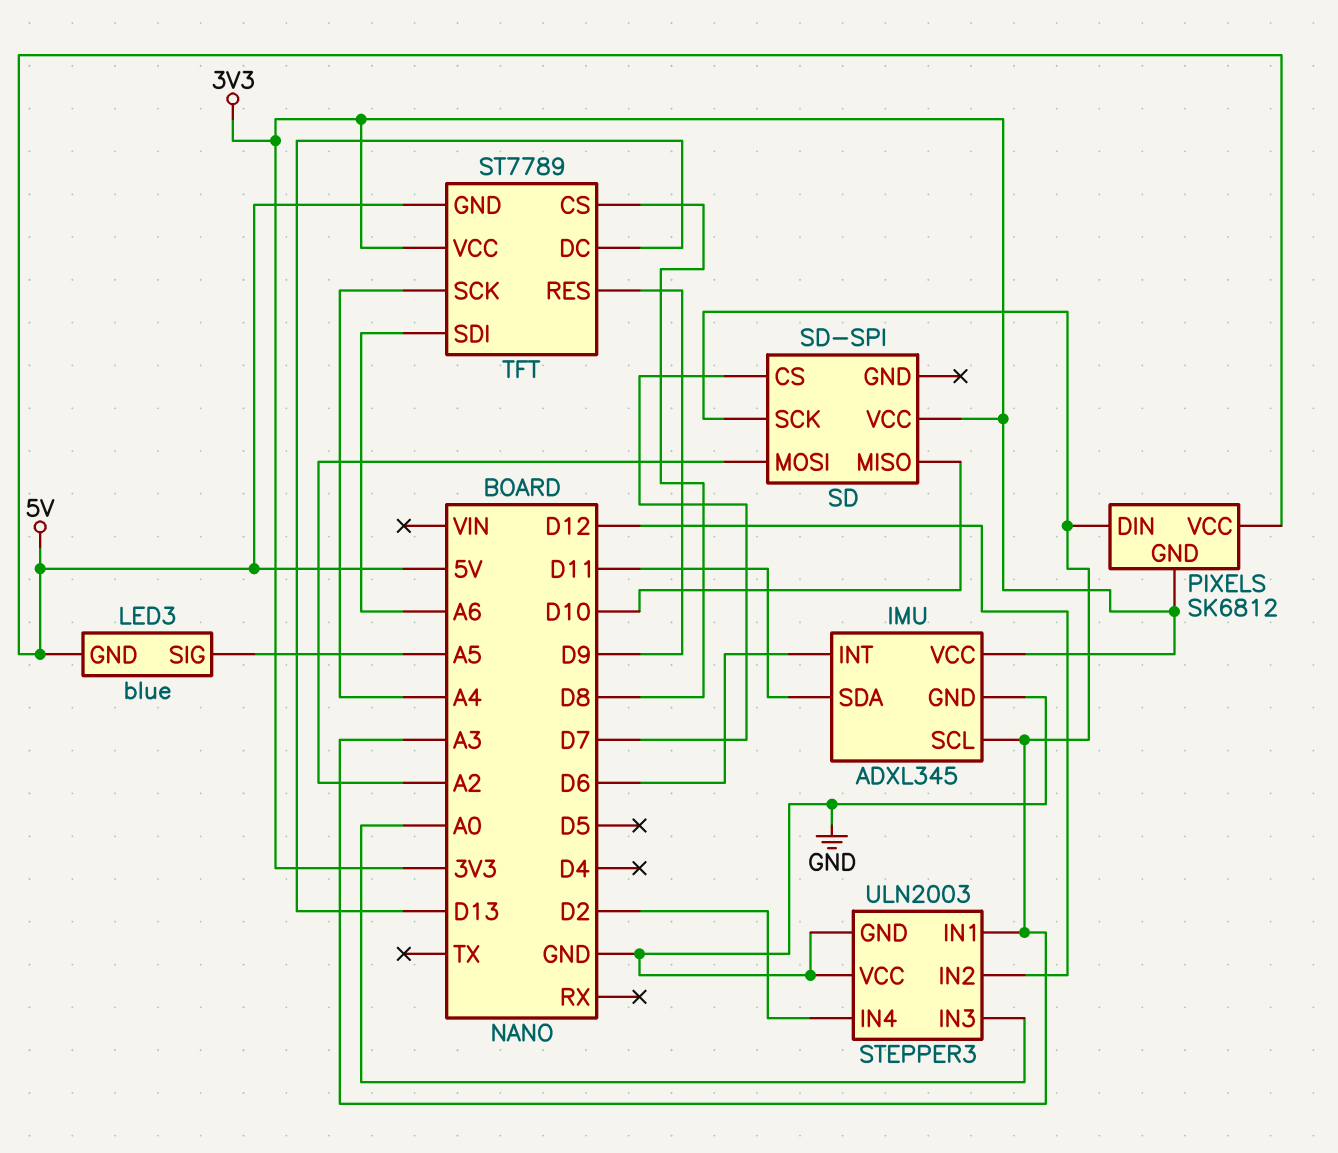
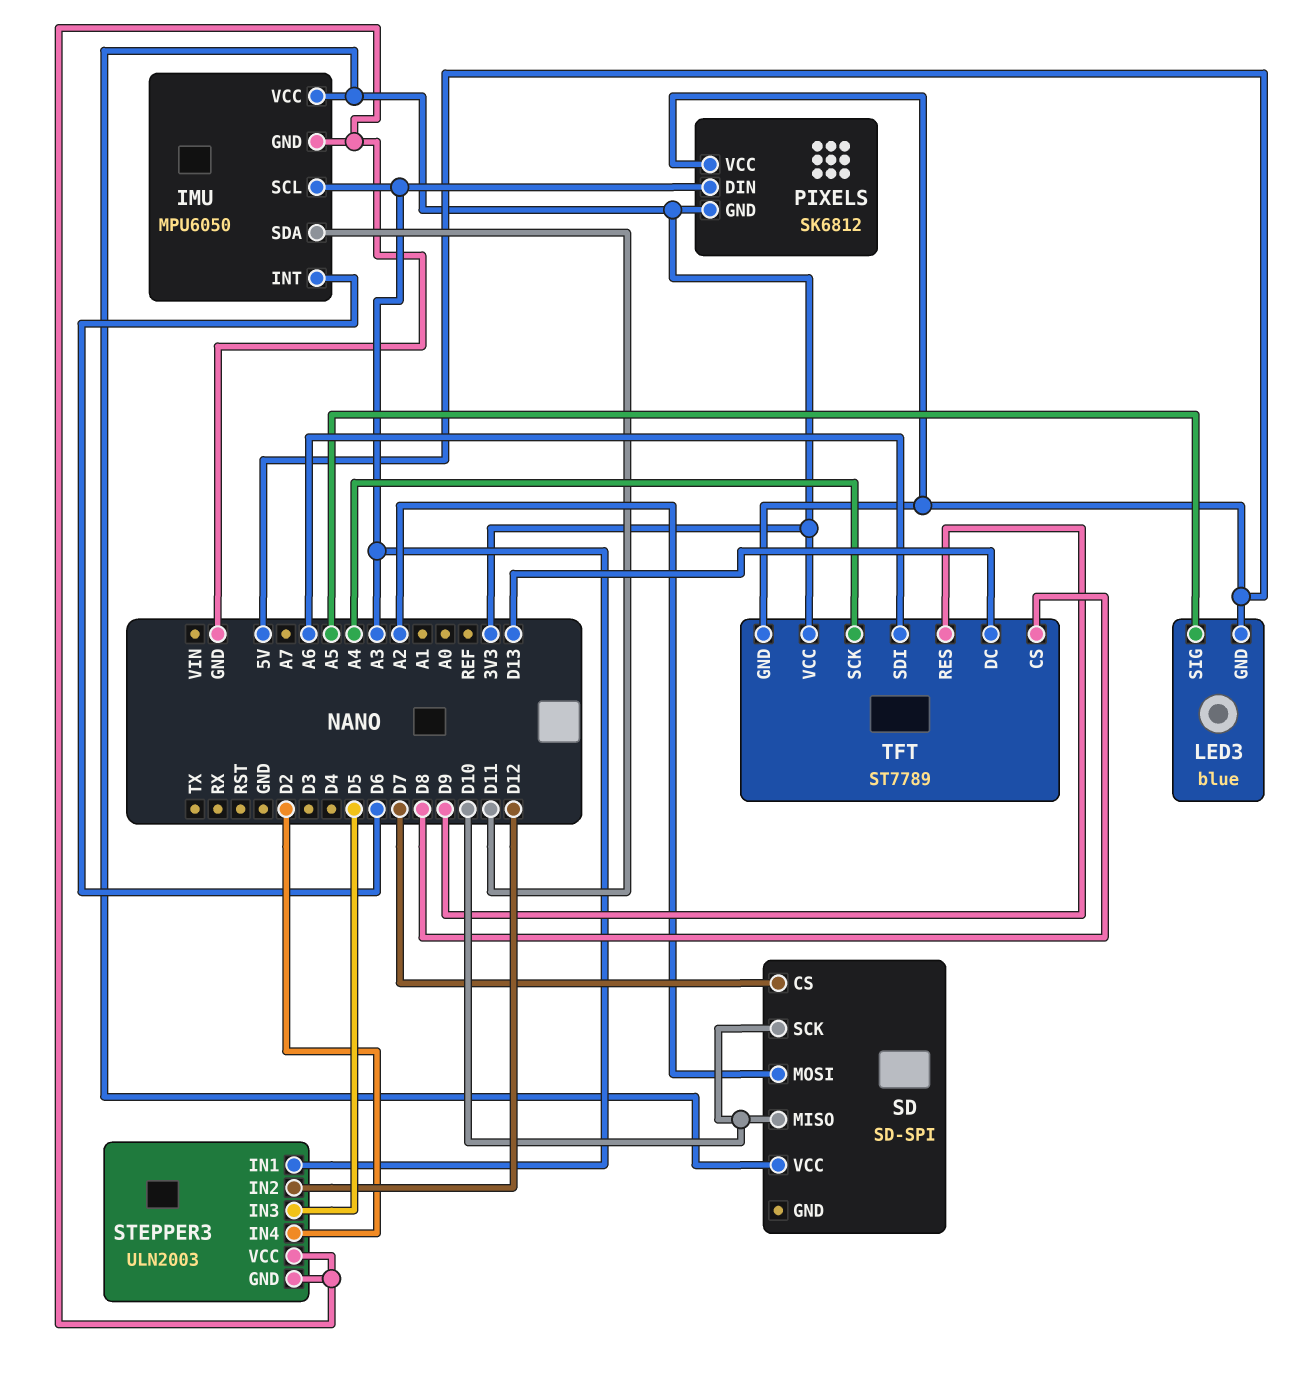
IMU: ADXL345 -> MPU6050
SD pin SCK: A3 -> D10
STEPPER3 pin IN3: A0 -> D5

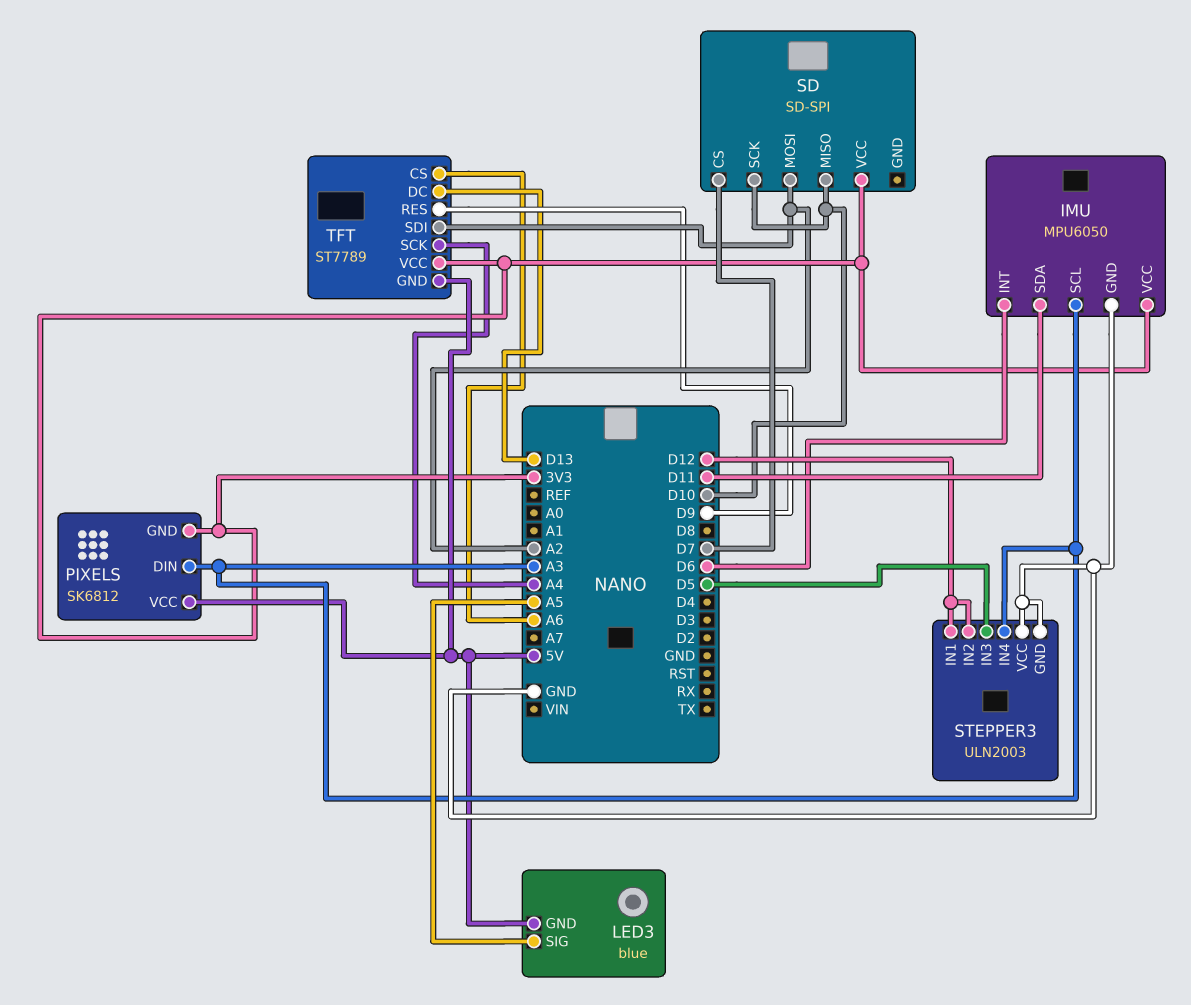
STEPPER3 pin IN1: A3 -> D12
STEPPER3 pin IN4: D2 -> A3
TFT pin CS: D8 -> A6
TFT pin SDI: A6 -> A2

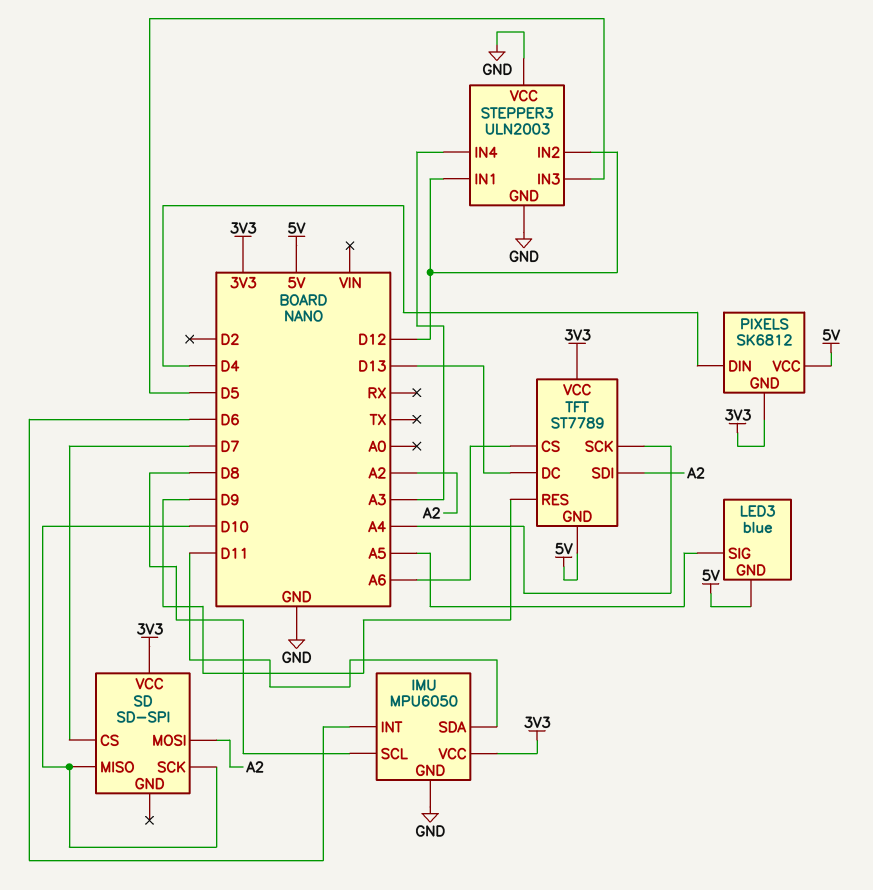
IMU pin SCL: A3 -> D8
PIXELS pin DIN: A3 -> D4

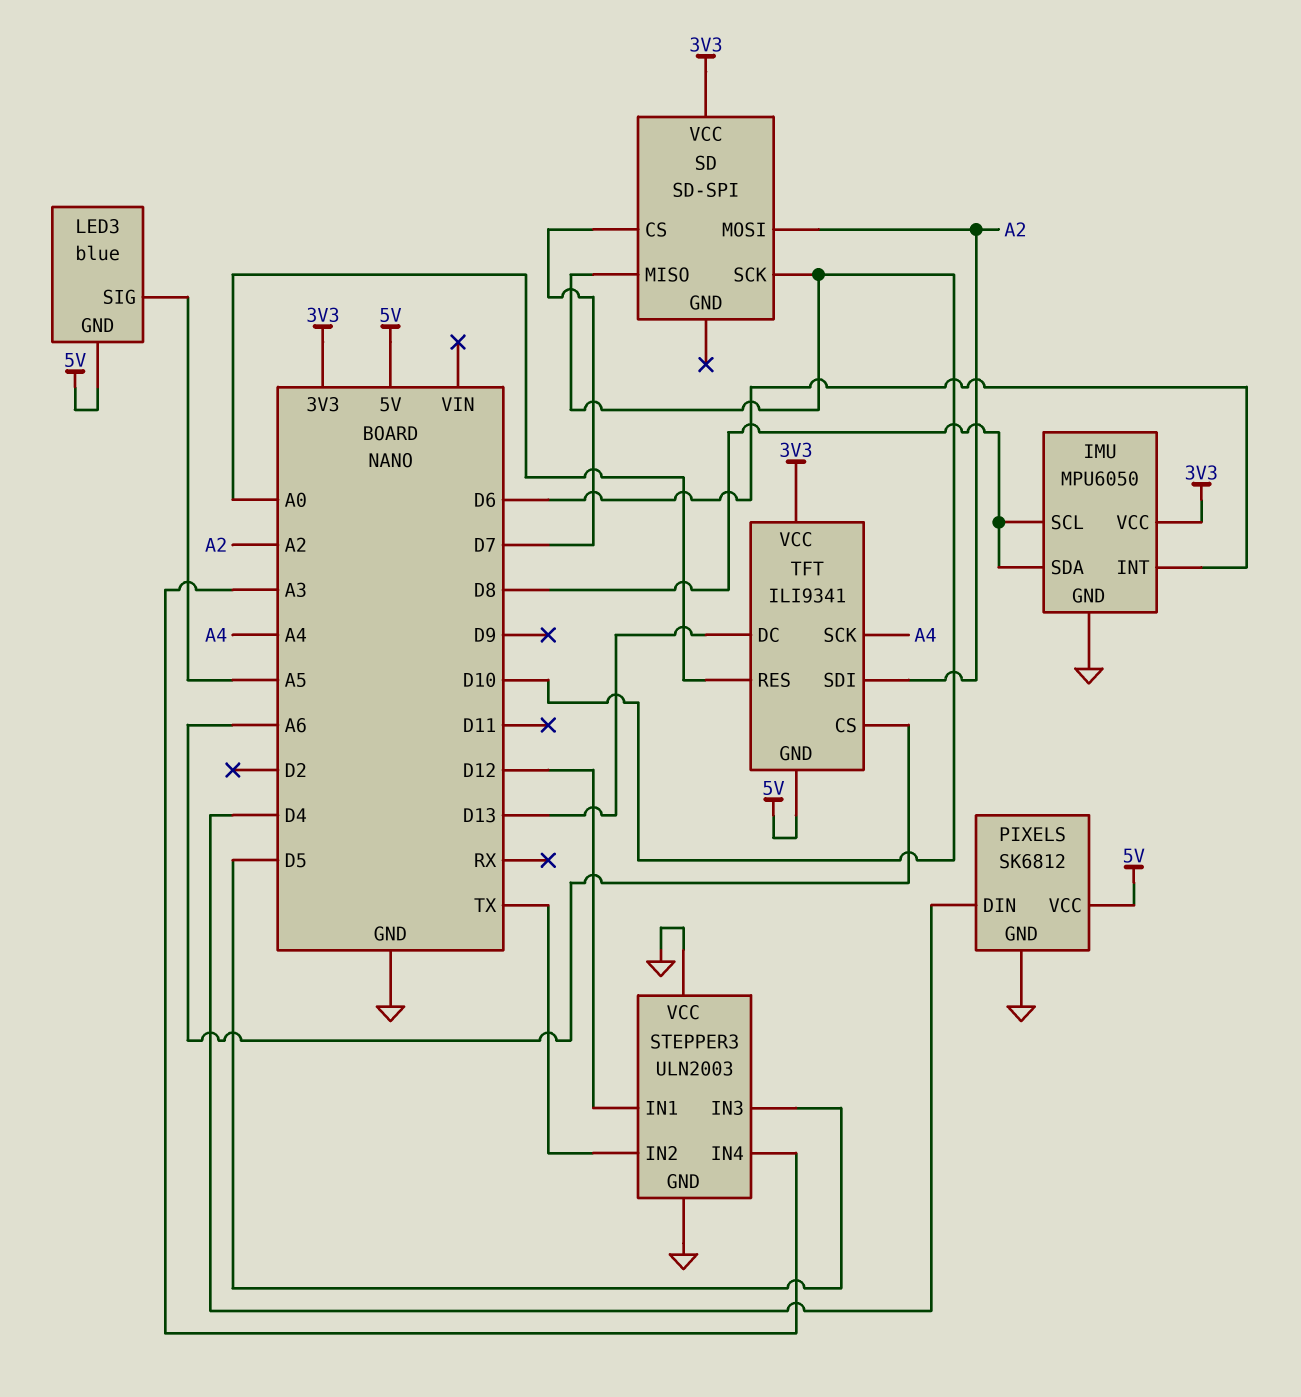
IMU pin SDA: D11 -> D8
PIXELS pin GND: 3V3 -> GND
STEPPER3 pin IN2: D12 -> TX
TFT: ST7789 -> ILI9341
TFT pin RES: D9 -> A0

